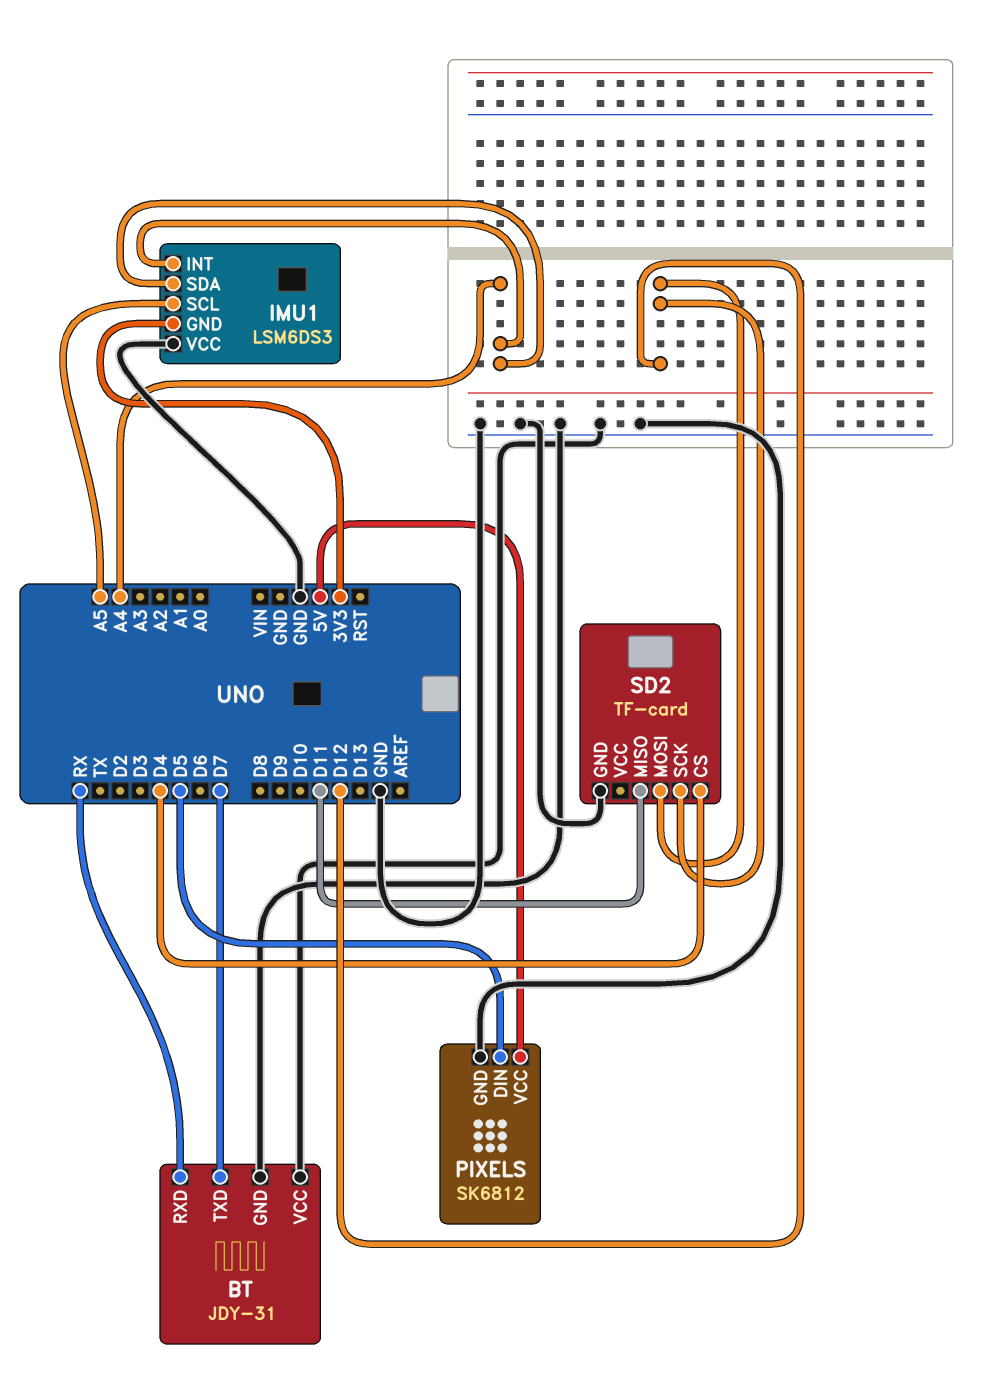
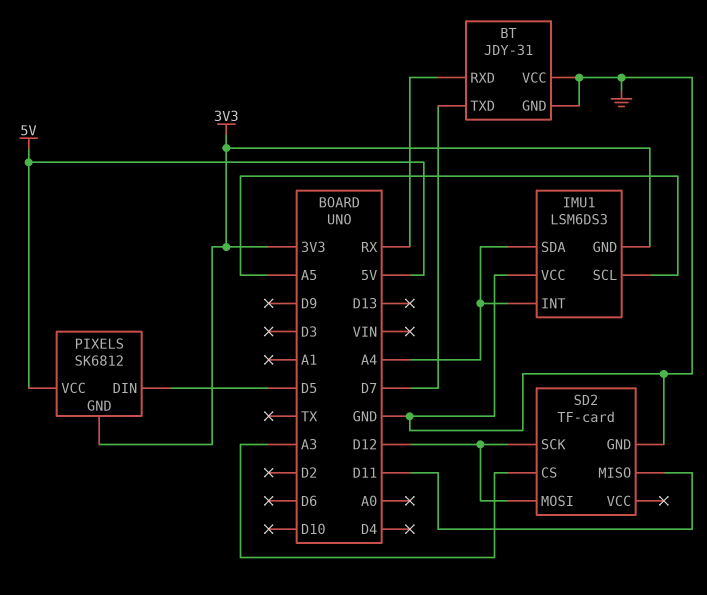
PIXELS pin GND: GND -> 3V3
SD2 pin CS: D4 -> A3

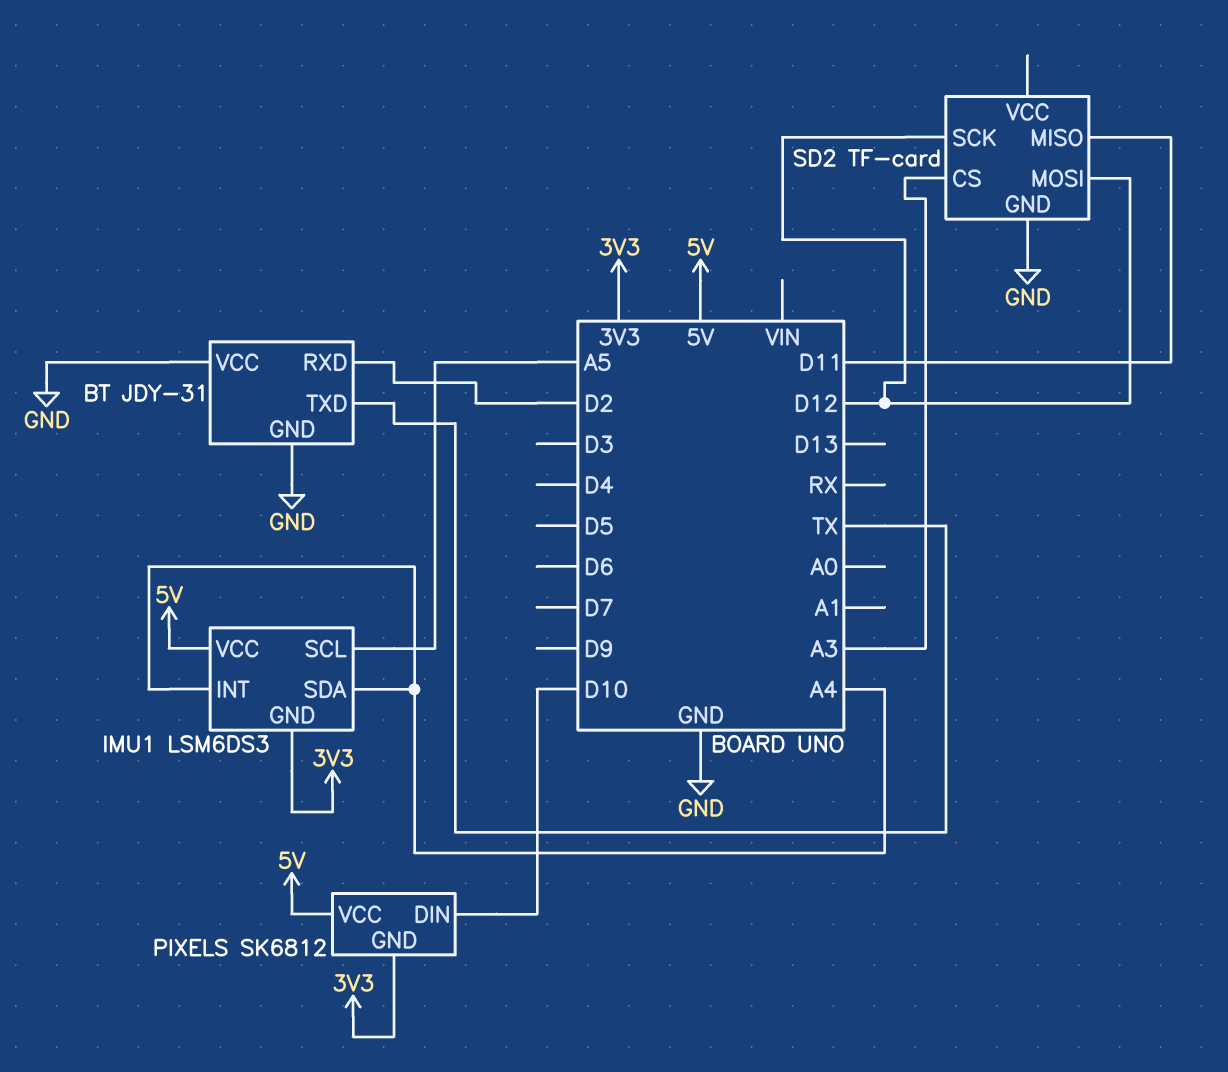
BT pin RXD: RX -> D2
BT pin TXD: D7 -> TX
IMU1 pin VCC: GND -> 5V
PIXELS pin DIN: D5 -> D10

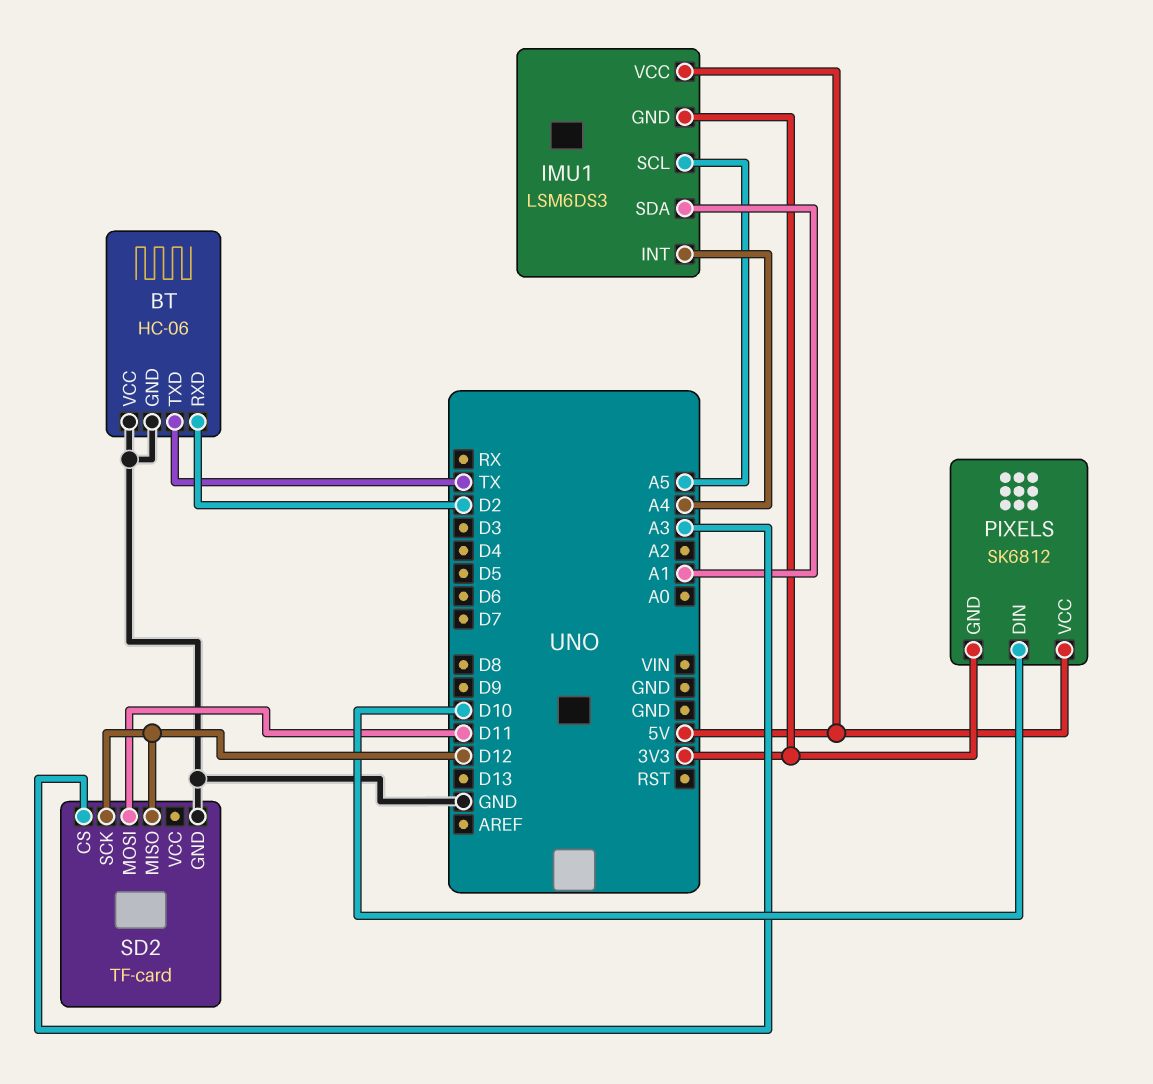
BT: JDY-31 -> HC-06
IMU1 pin SDA: A4 -> A1
SD2 pin MISO: D11 -> D12
SD2 pin MOSI: D12 -> D11

